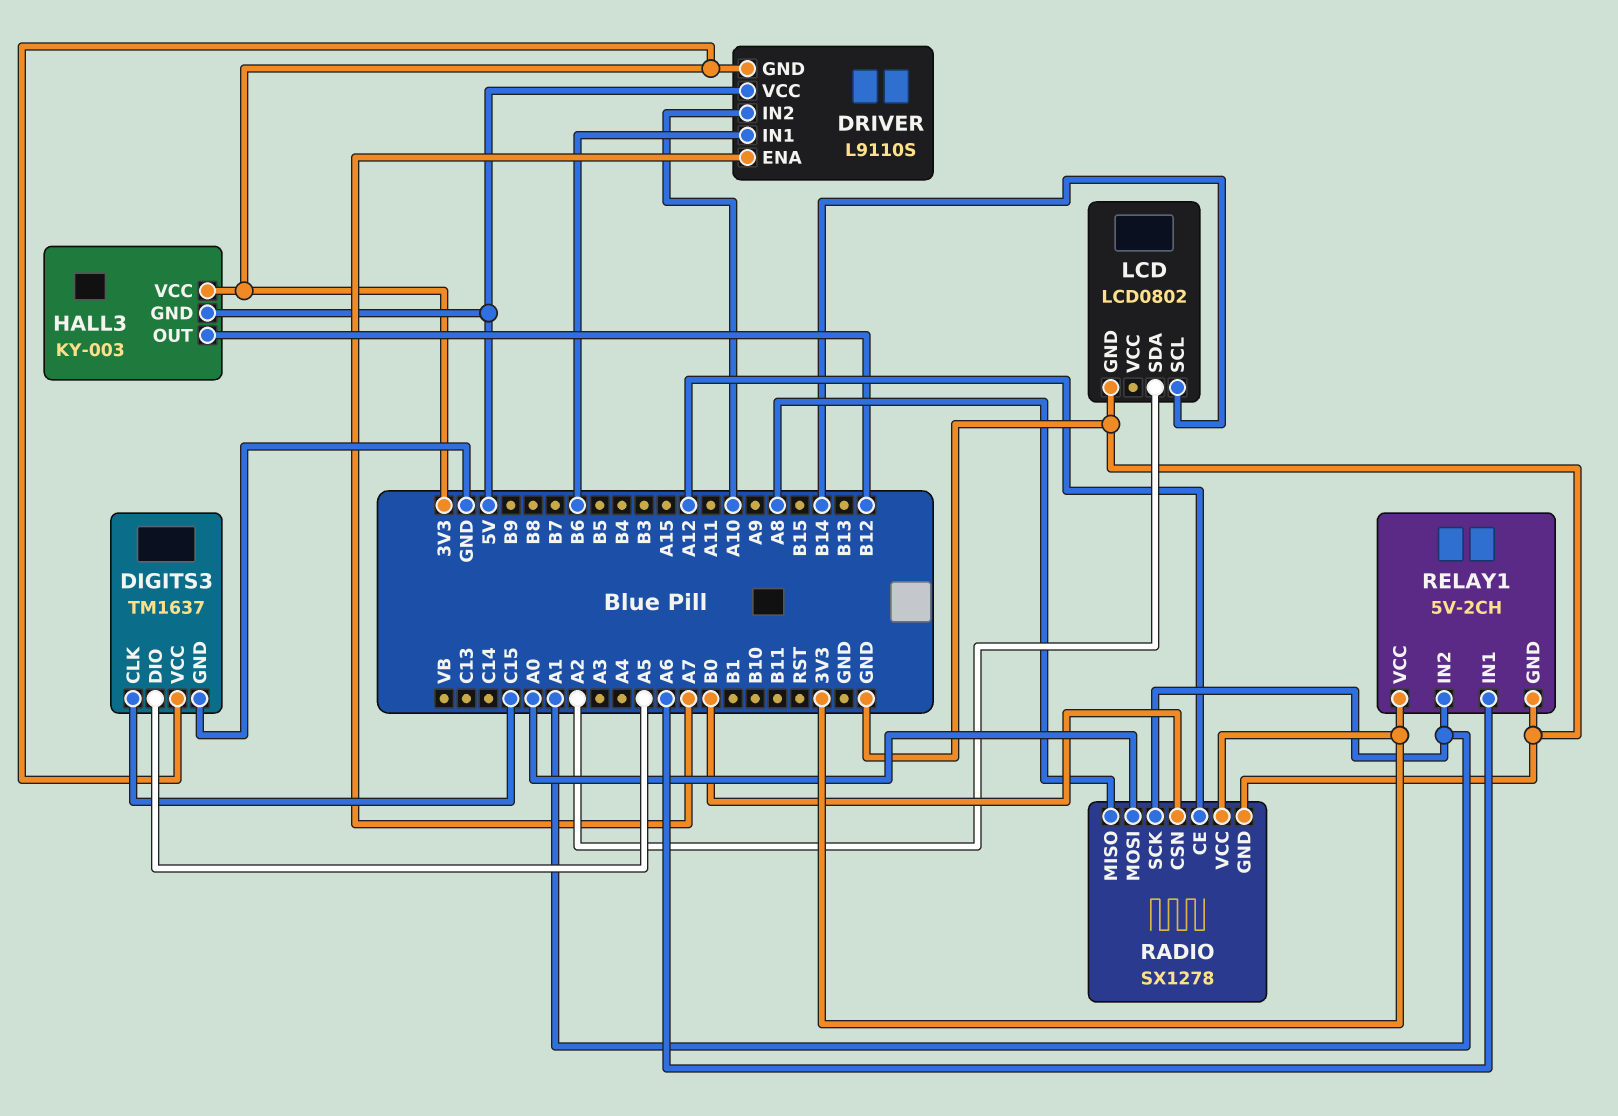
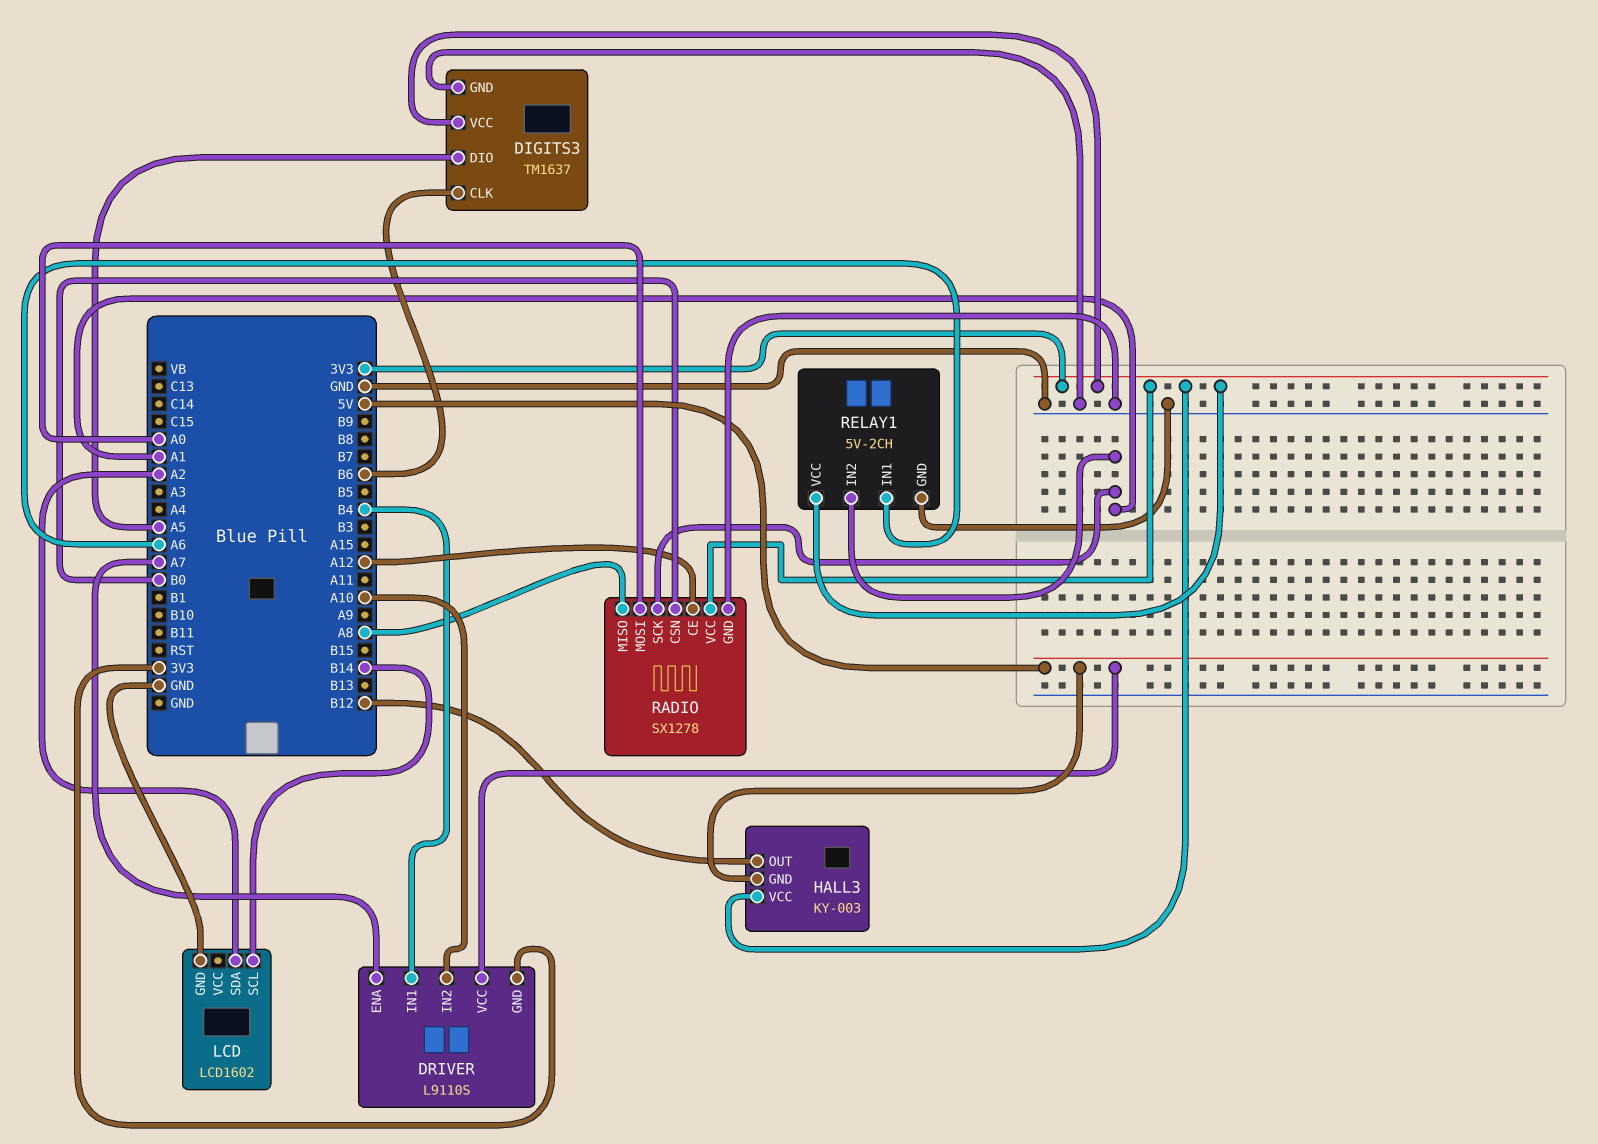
DIGITS3 pin CLK: C15 -> B6
DRIVER pin IN1: B6 -> B4
LCD: LCD0802 -> LCD1602

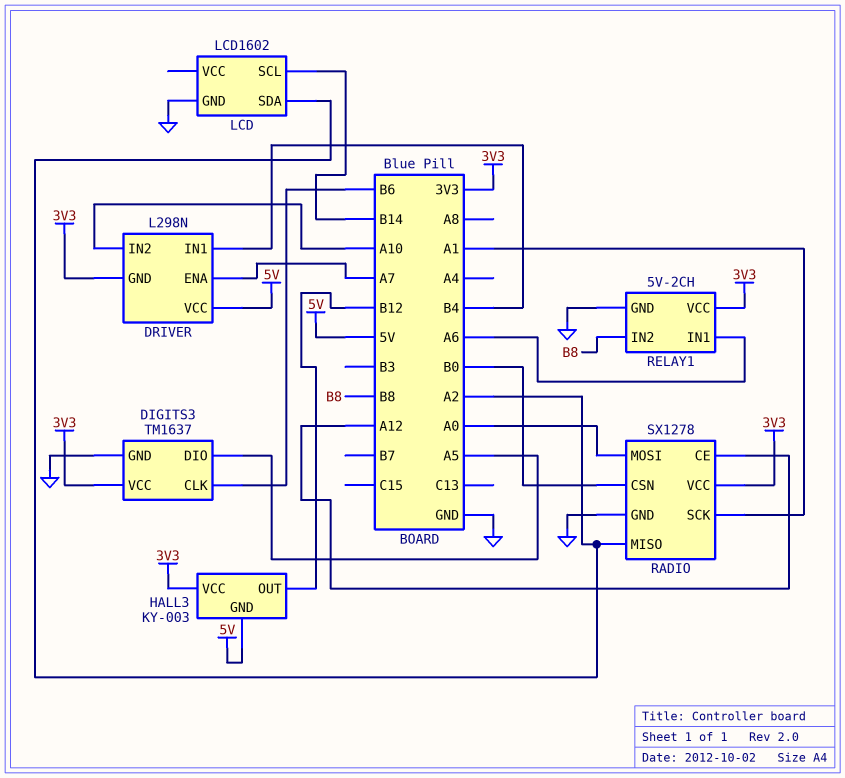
DRIVER: L9110S -> L298N
RADIO pin MISO: A8 -> A2
RELAY1 pin IN2: A1 -> B8

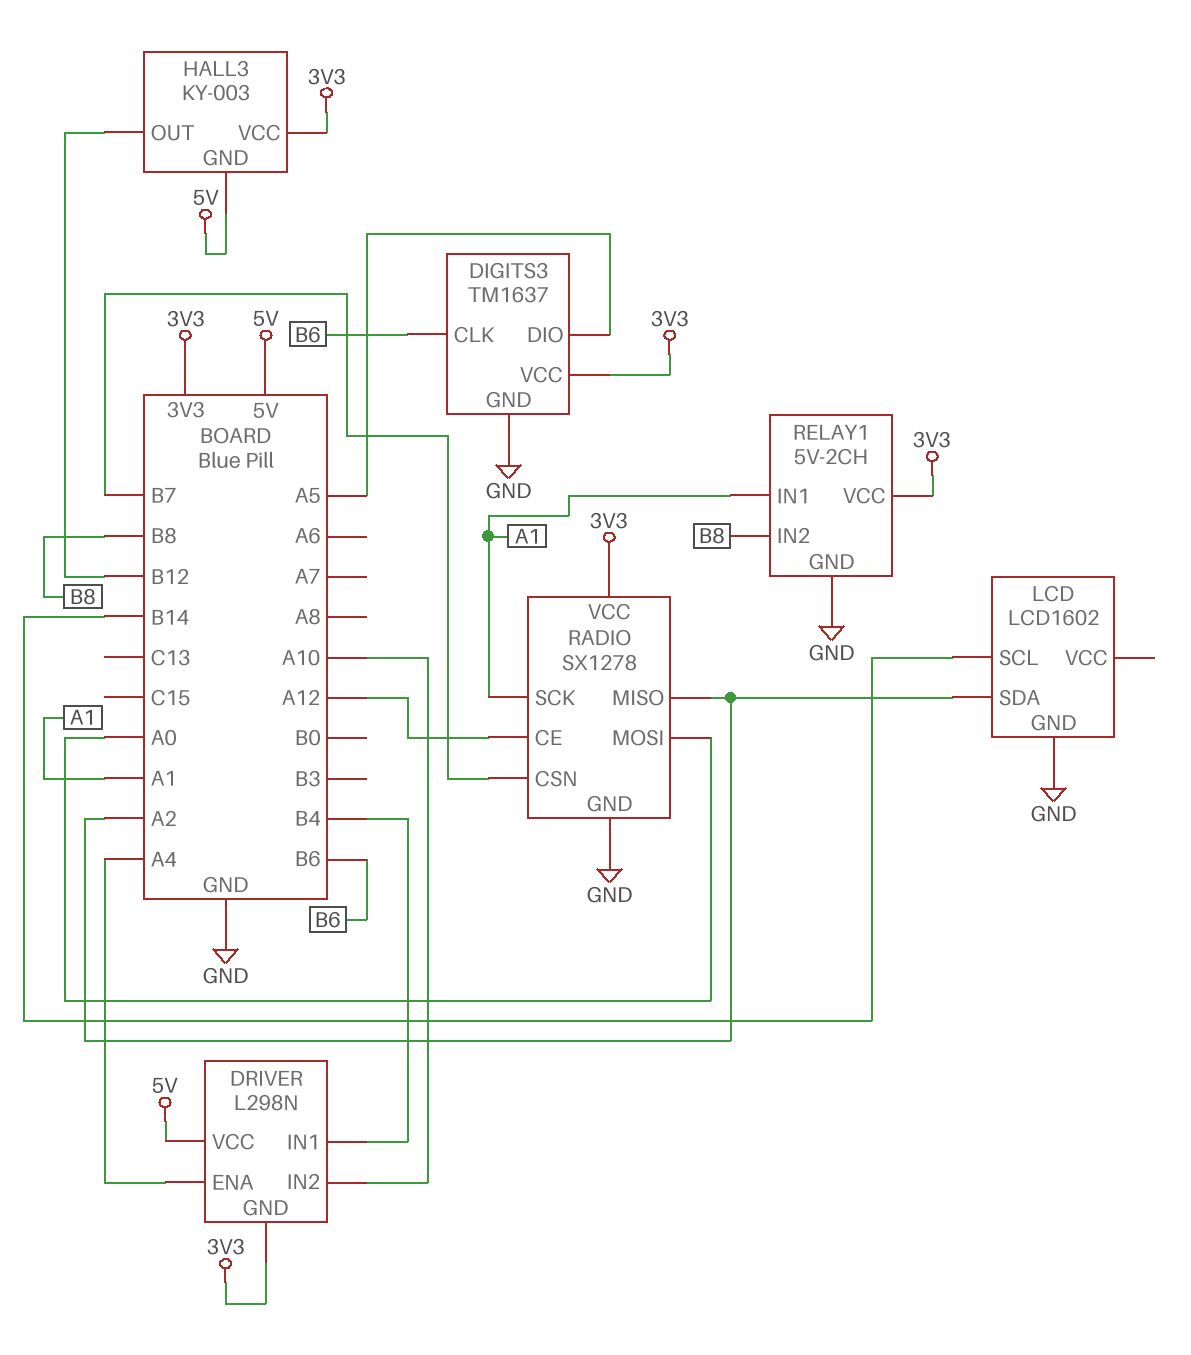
DRIVER pin ENA: A7 -> A4
RADIO pin CSN: B0 -> B7
RELAY1 pin IN1: A6 -> A1

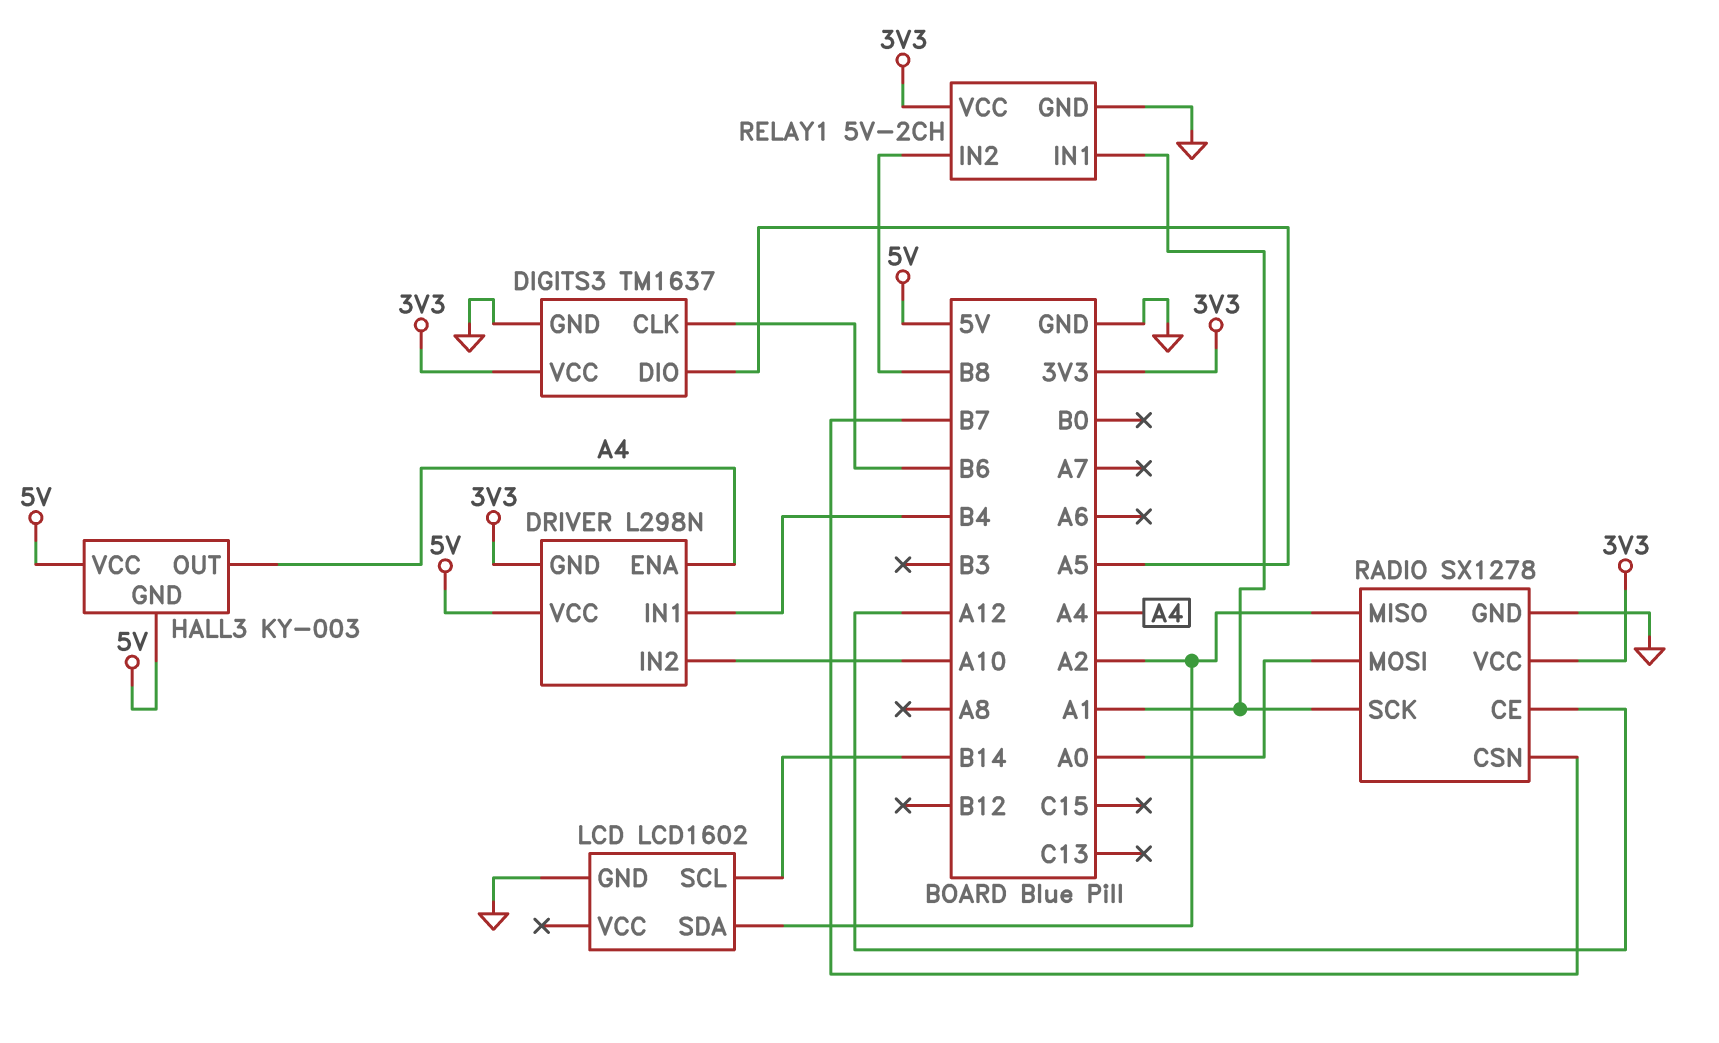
HALL3 pin OUT: B12 -> A4
HALL3 pin VCC: 3V3 -> 5V

